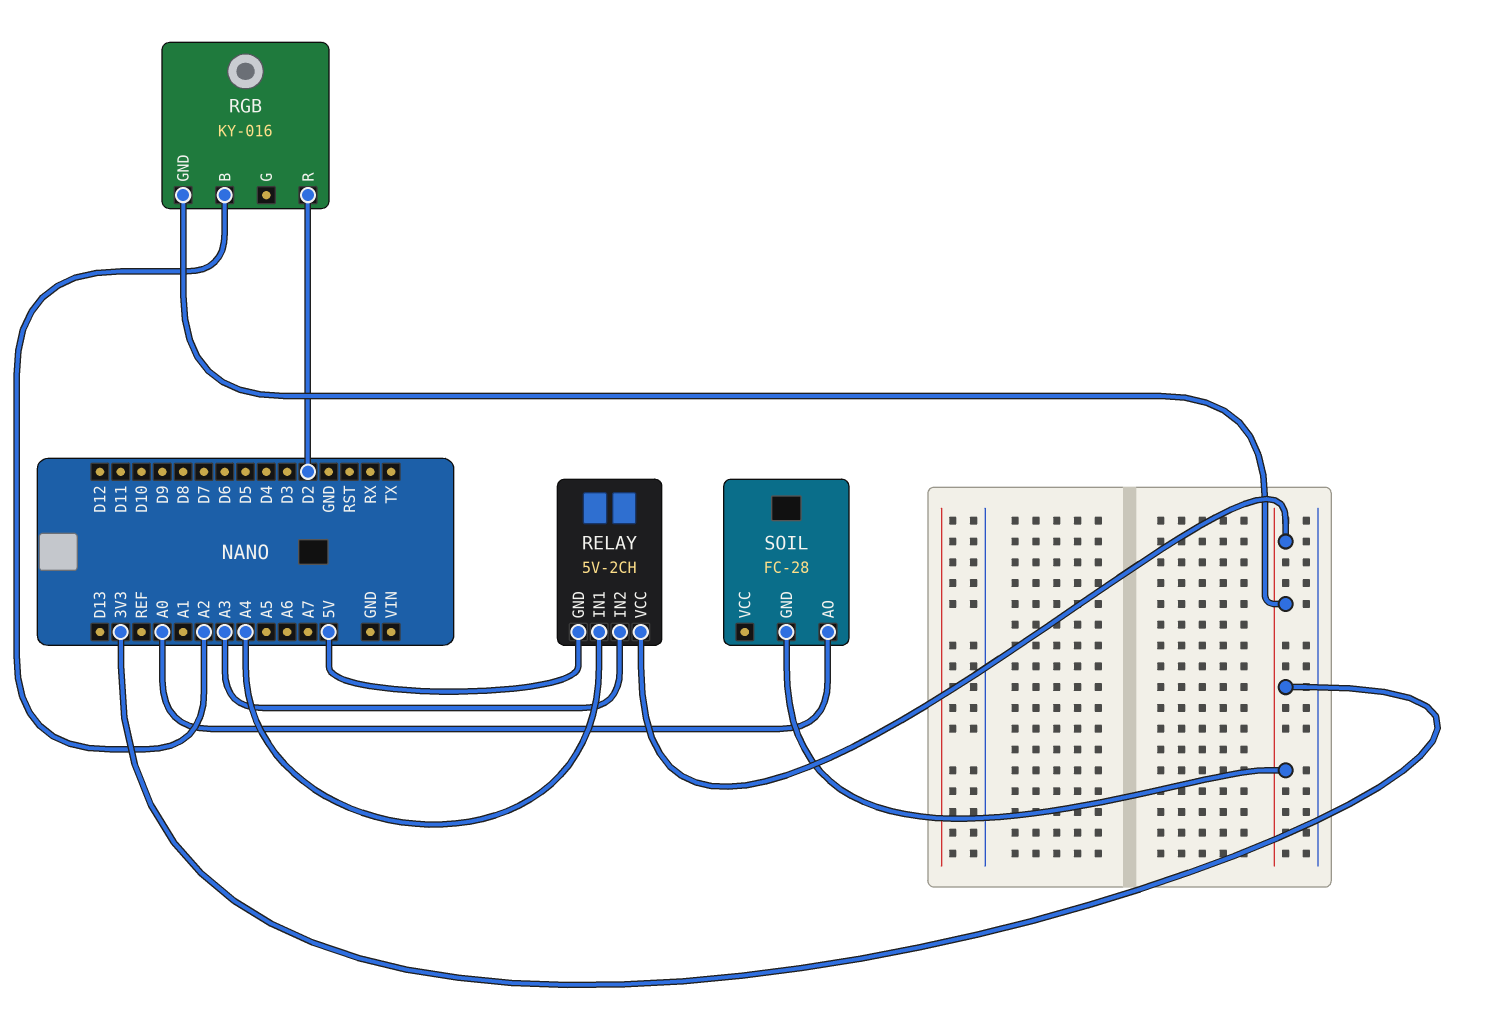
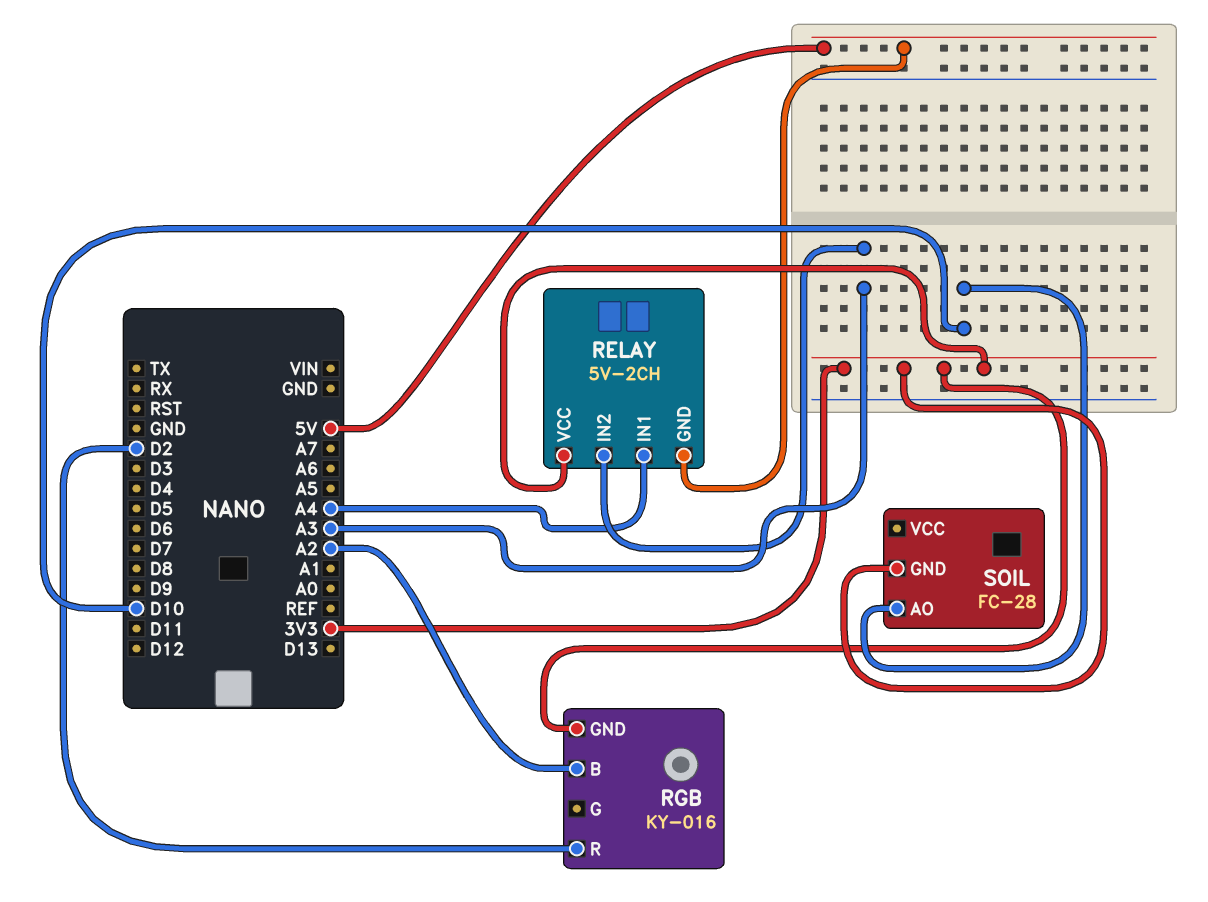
SOIL pin AO: A0 -> D10

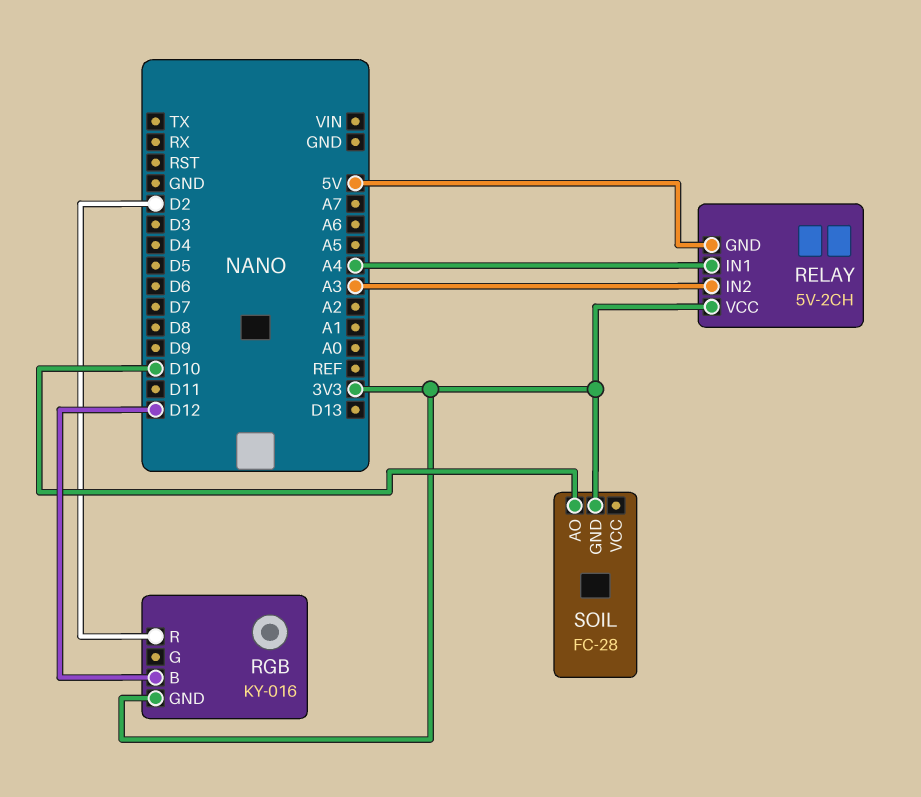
RGB pin B: A2 -> D12

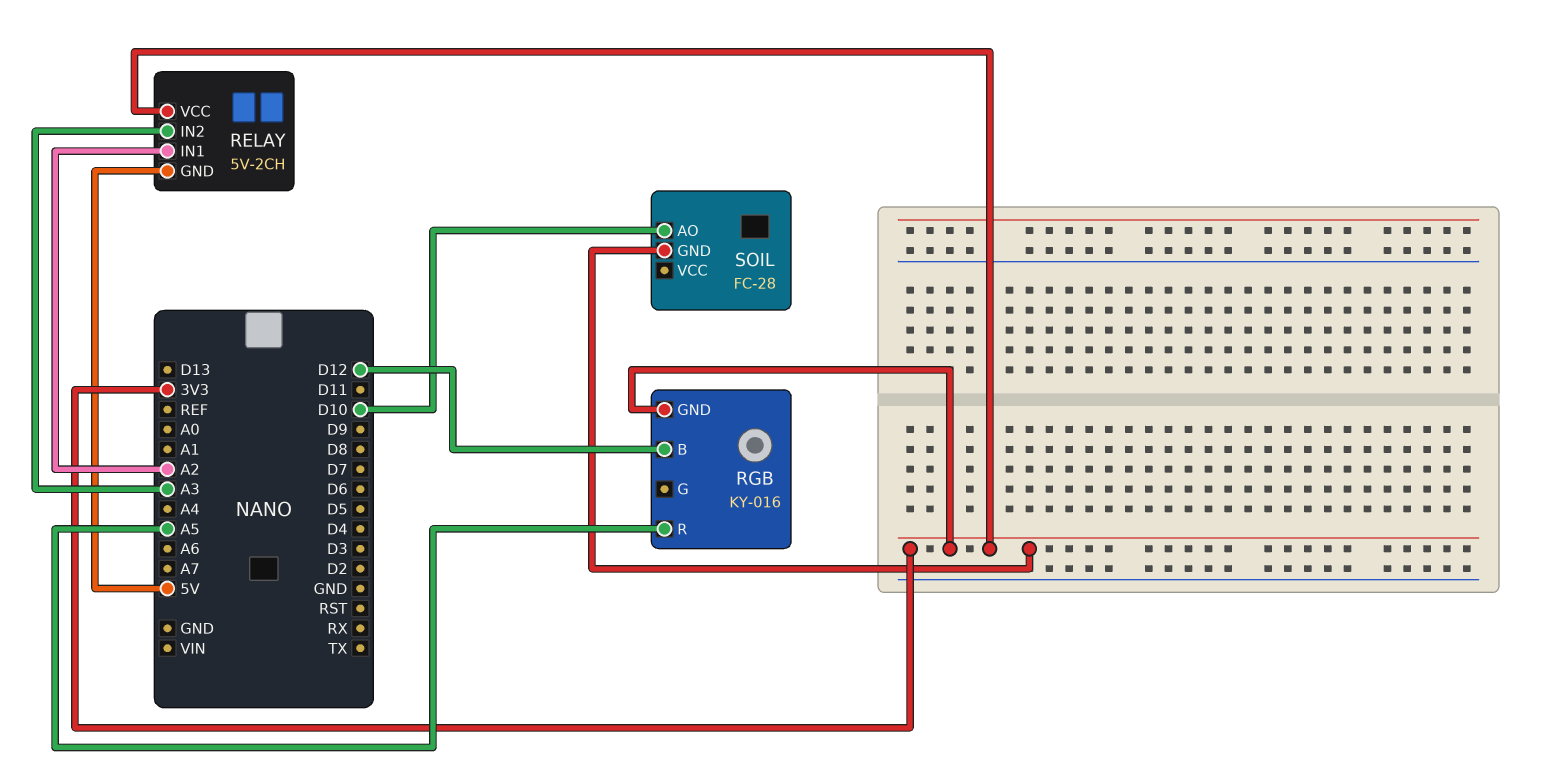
RELAY pin IN1: A4 -> A2
RGB pin R: D2 -> A5

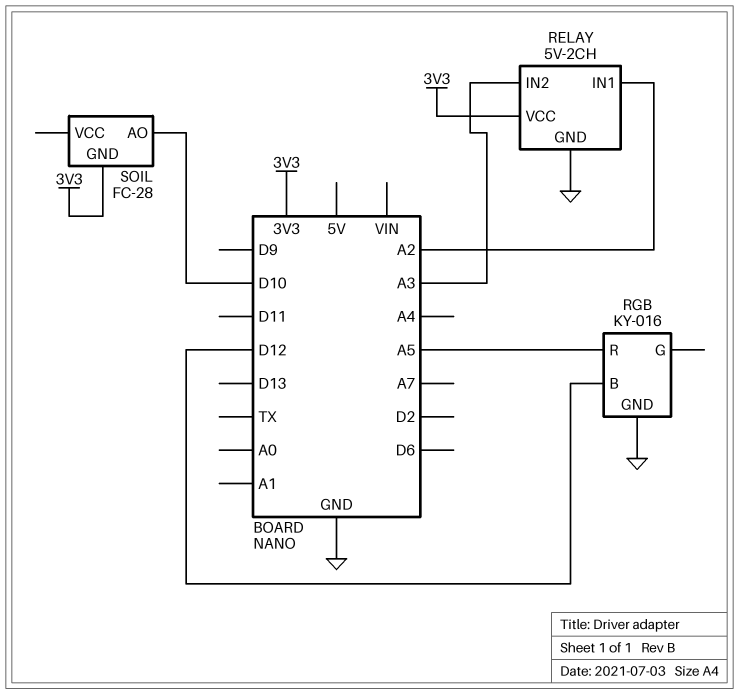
RELAY pin GND: 5V -> GND
RGB pin GND: 3V3 -> GND

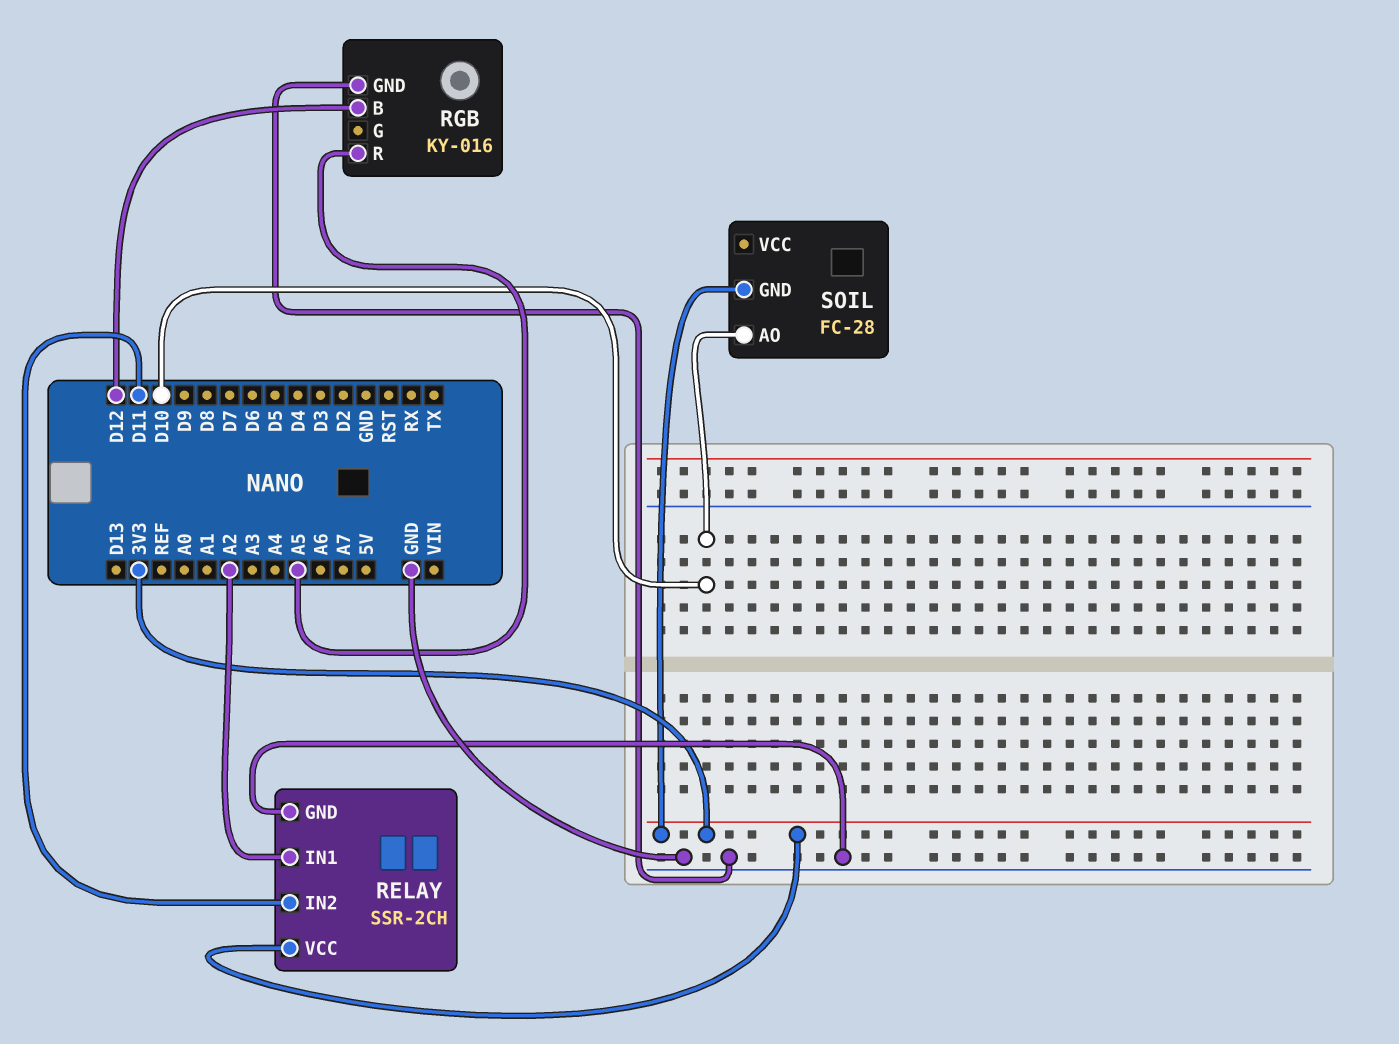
RELAY: 5V-2CH -> SSR-2CH
RELAY pin IN2: A3 -> D11

